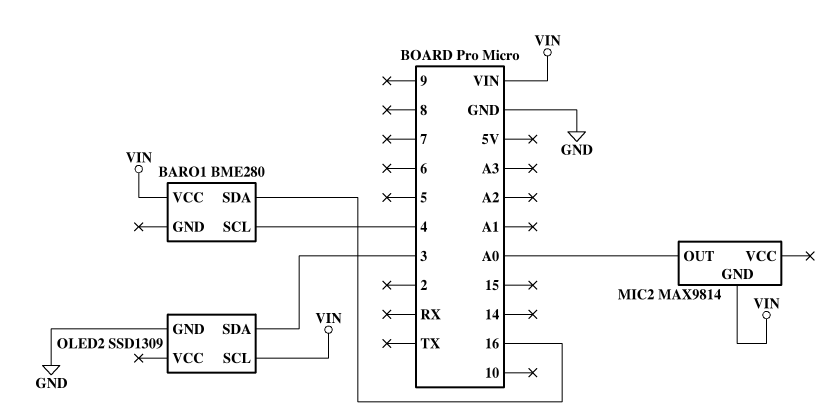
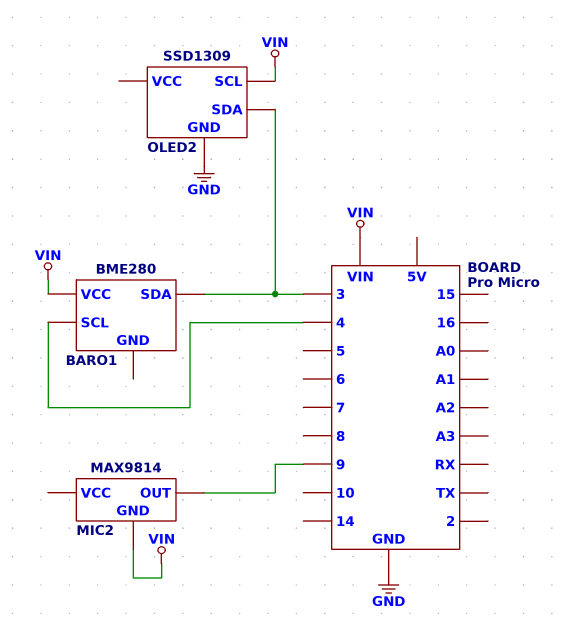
BARO1 pin SDA: 16 -> 3
MIC2 pin OUT: A0 -> 9

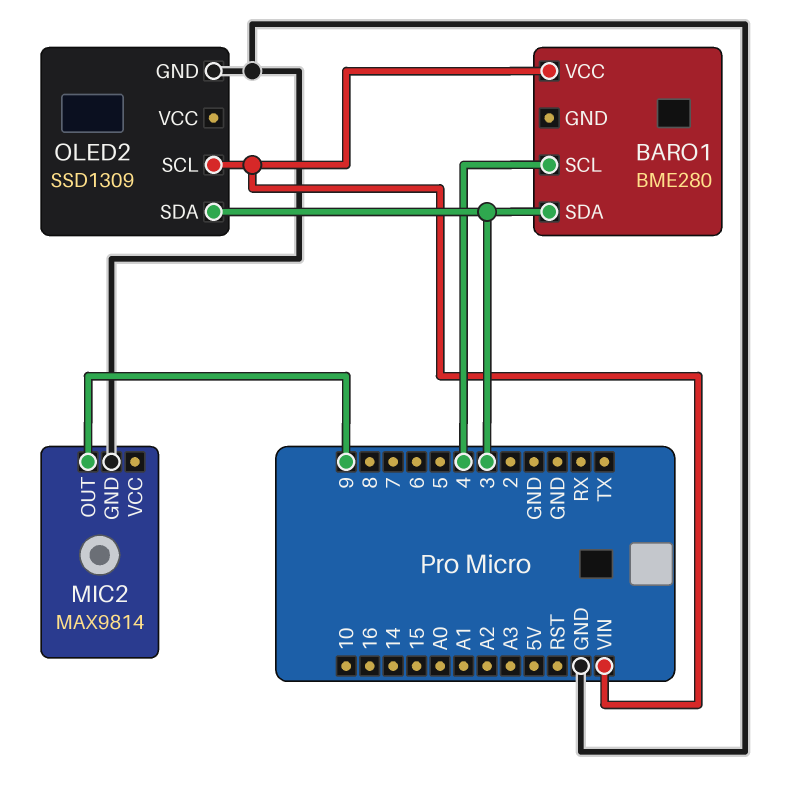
MIC2 pin GND: VIN -> GND

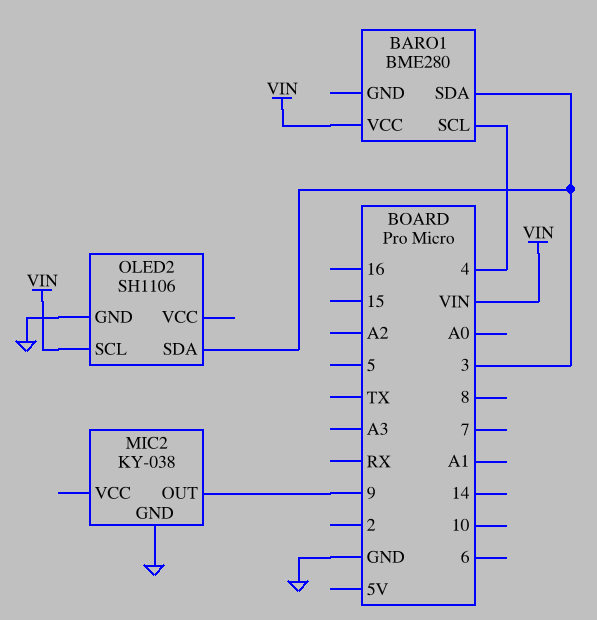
MIC2: MAX9814 -> KY-038
OLED2: SSD1309 -> SH1106

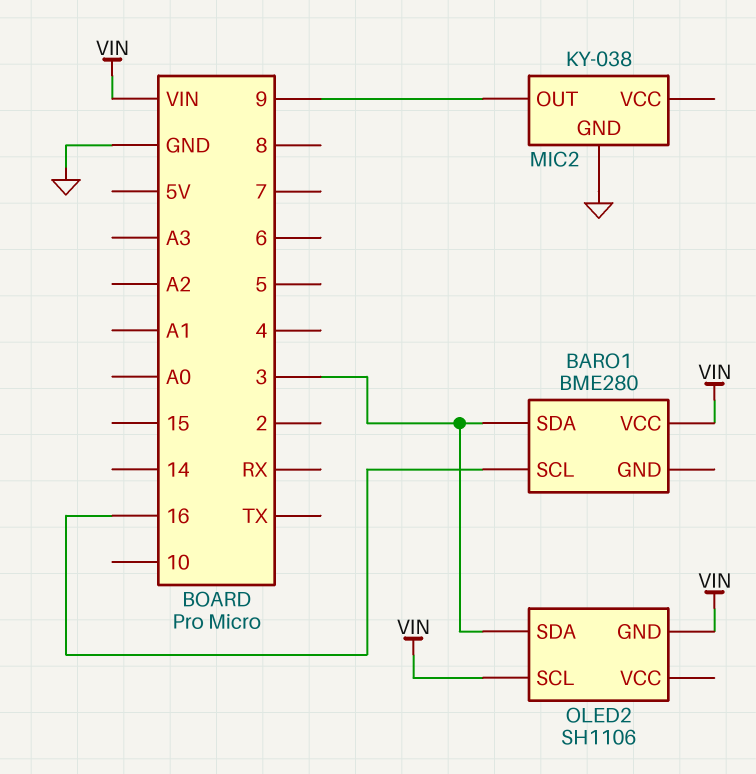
BARO1 pin SCL: 4 -> 16
OLED2 pin GND: GND -> VIN

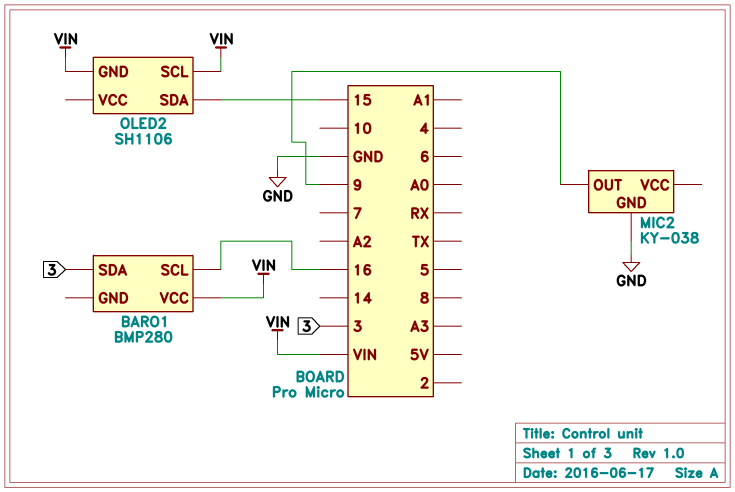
BARO1: BME280 -> BMP280
OLED2 pin SDA: 3 -> 15

